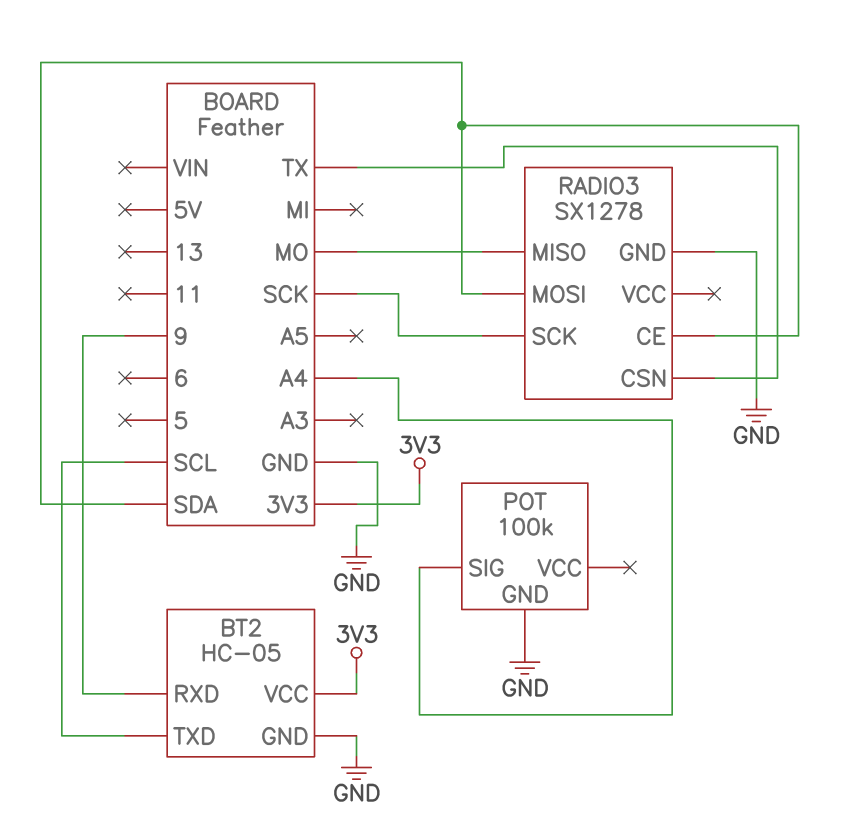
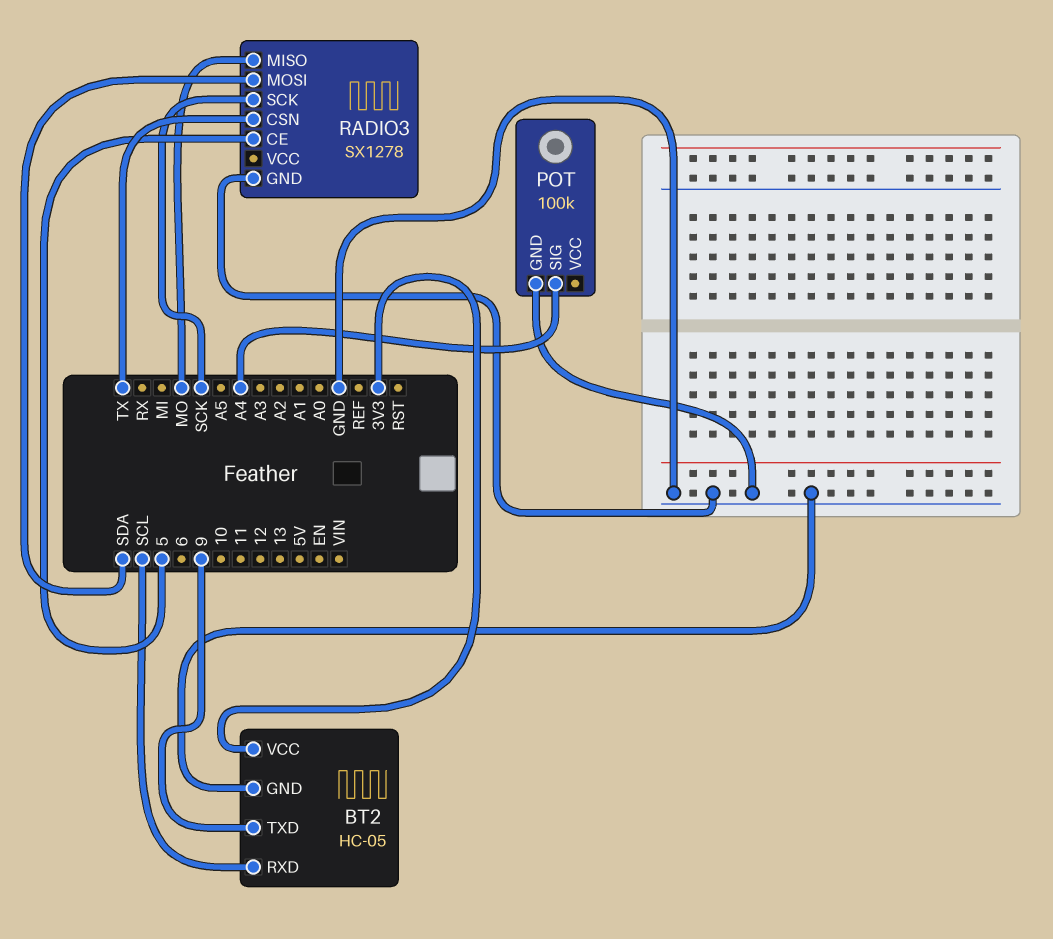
BT2 pin RXD: 9 -> SCL
BT2 pin TXD: SCL -> 9
RADIO3 pin CE: SDA -> 5

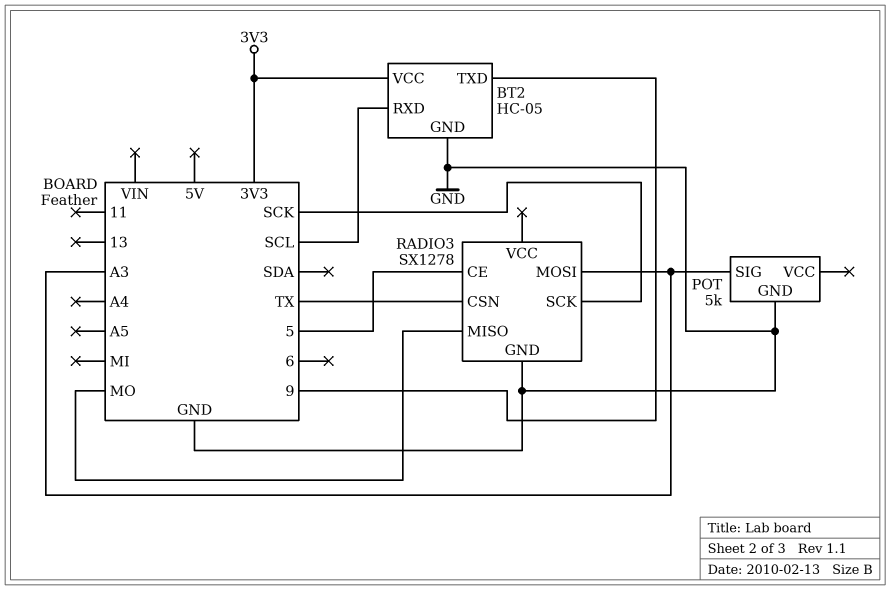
POT: 100k -> 5k
POT pin SIG: A4 -> A3
RADIO3 pin MOSI: SDA -> A3

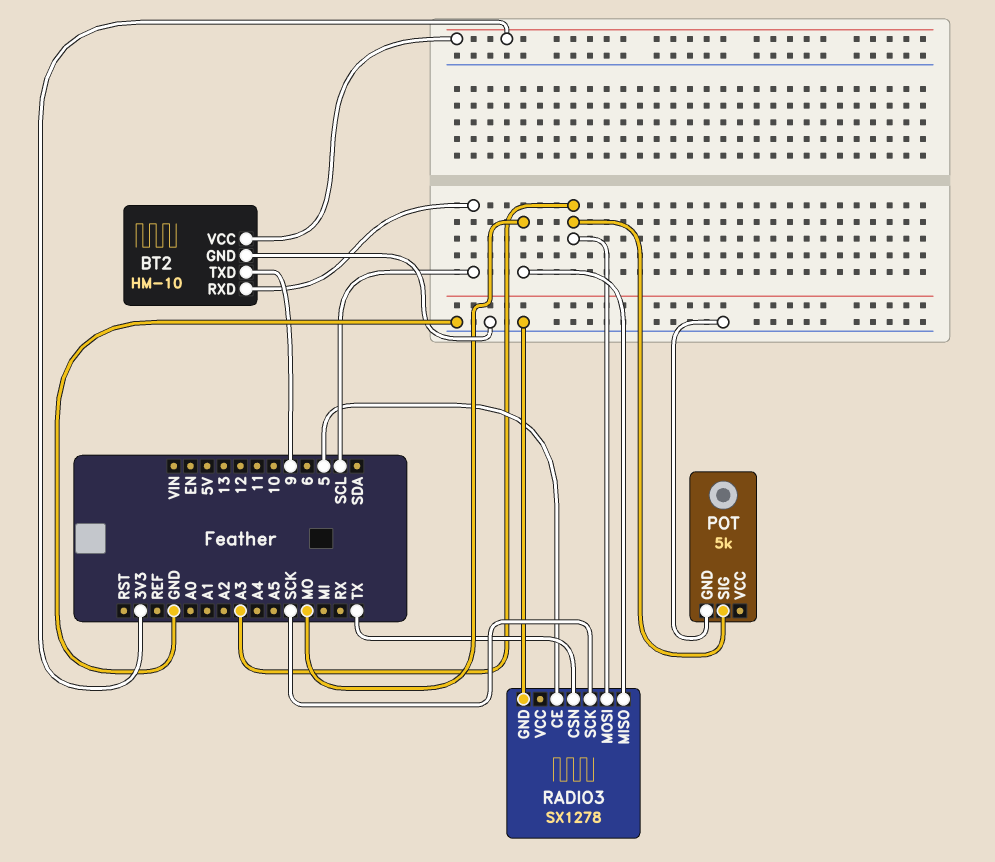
BT2: HC-05 -> HM-10

